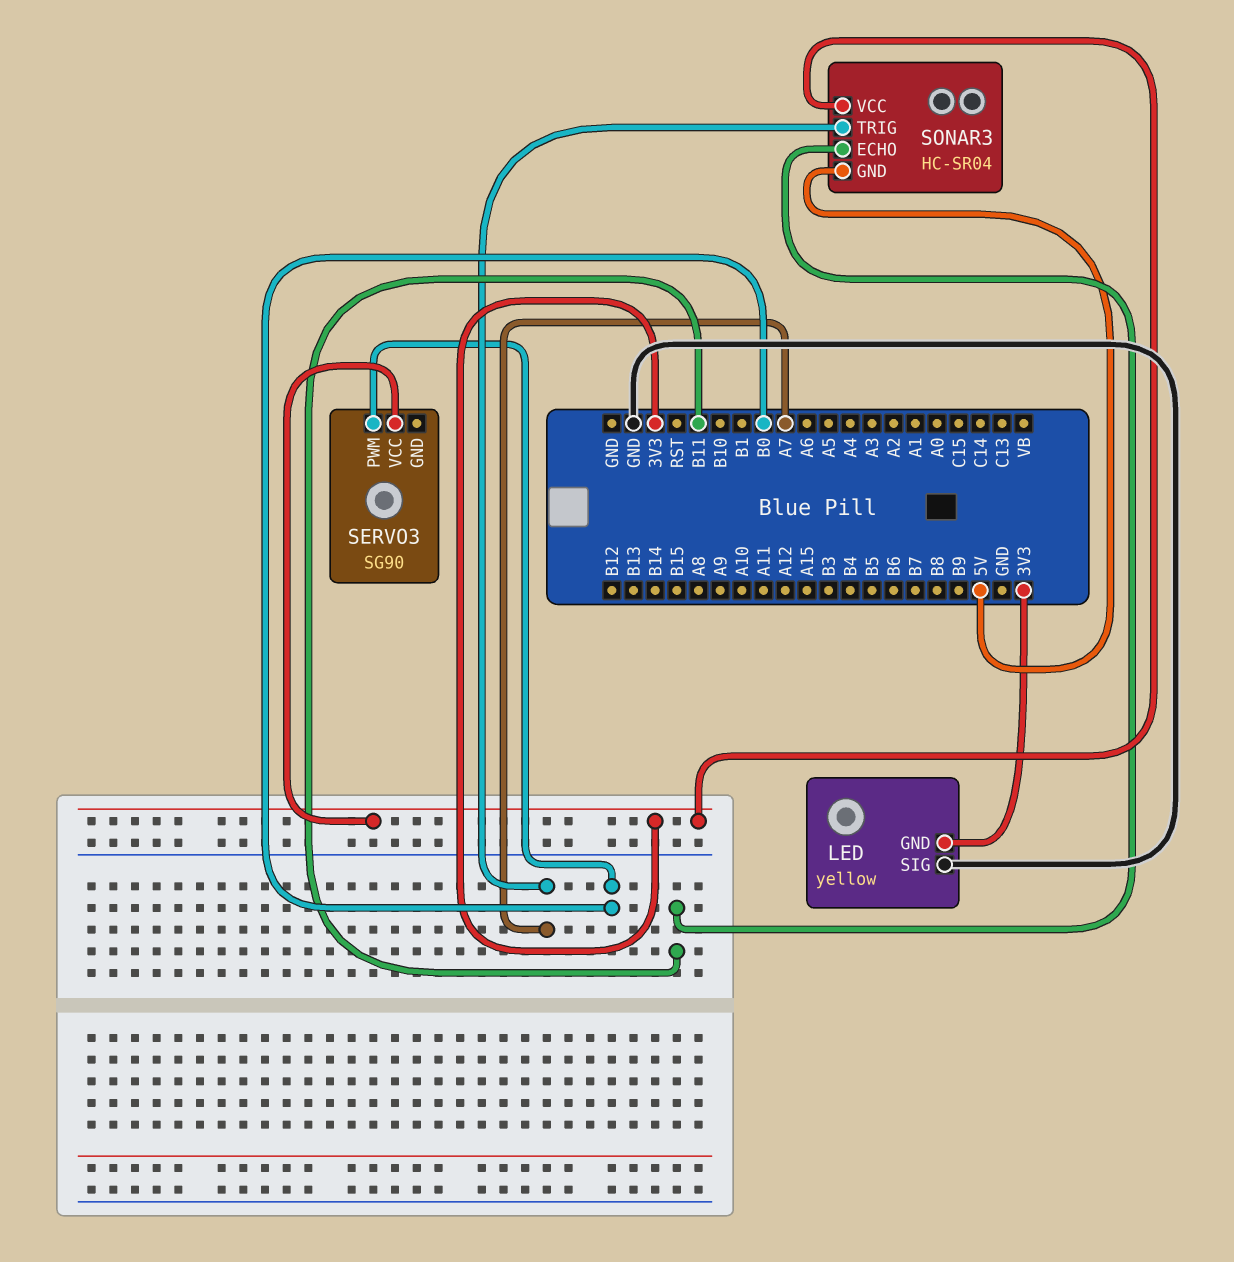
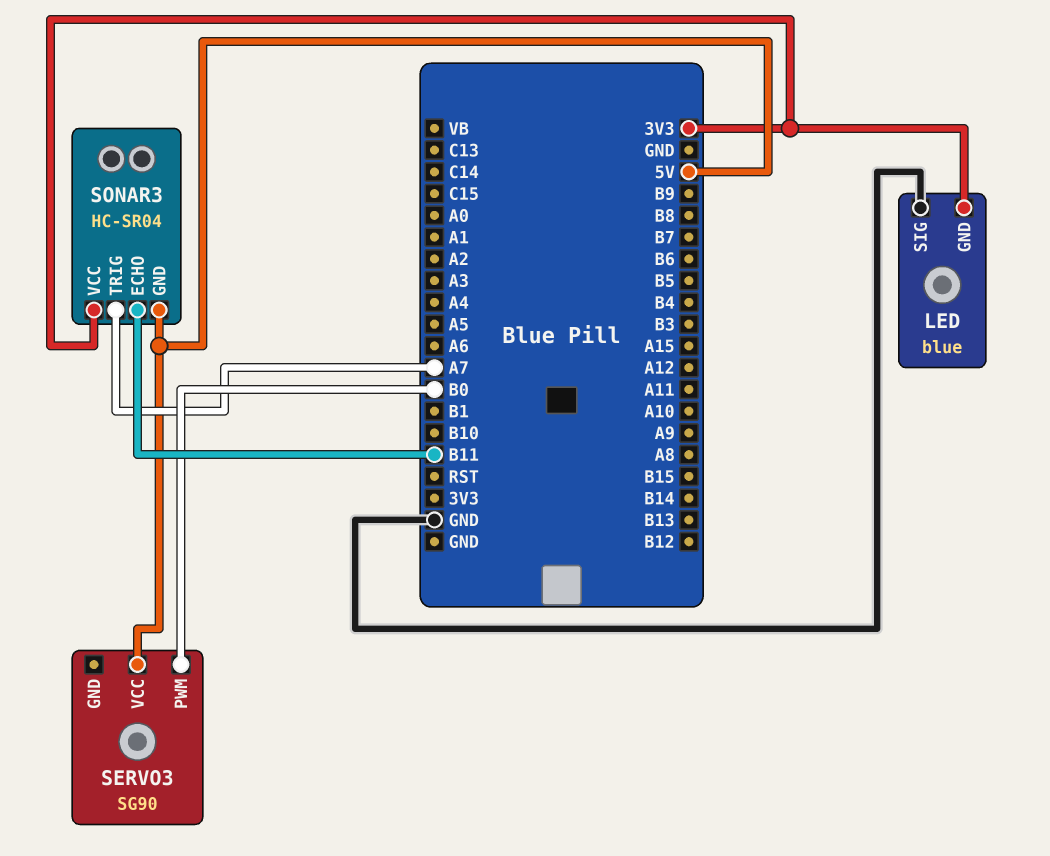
LED: yellow -> blue
SERVO3 pin VCC: 3V3 -> 5V

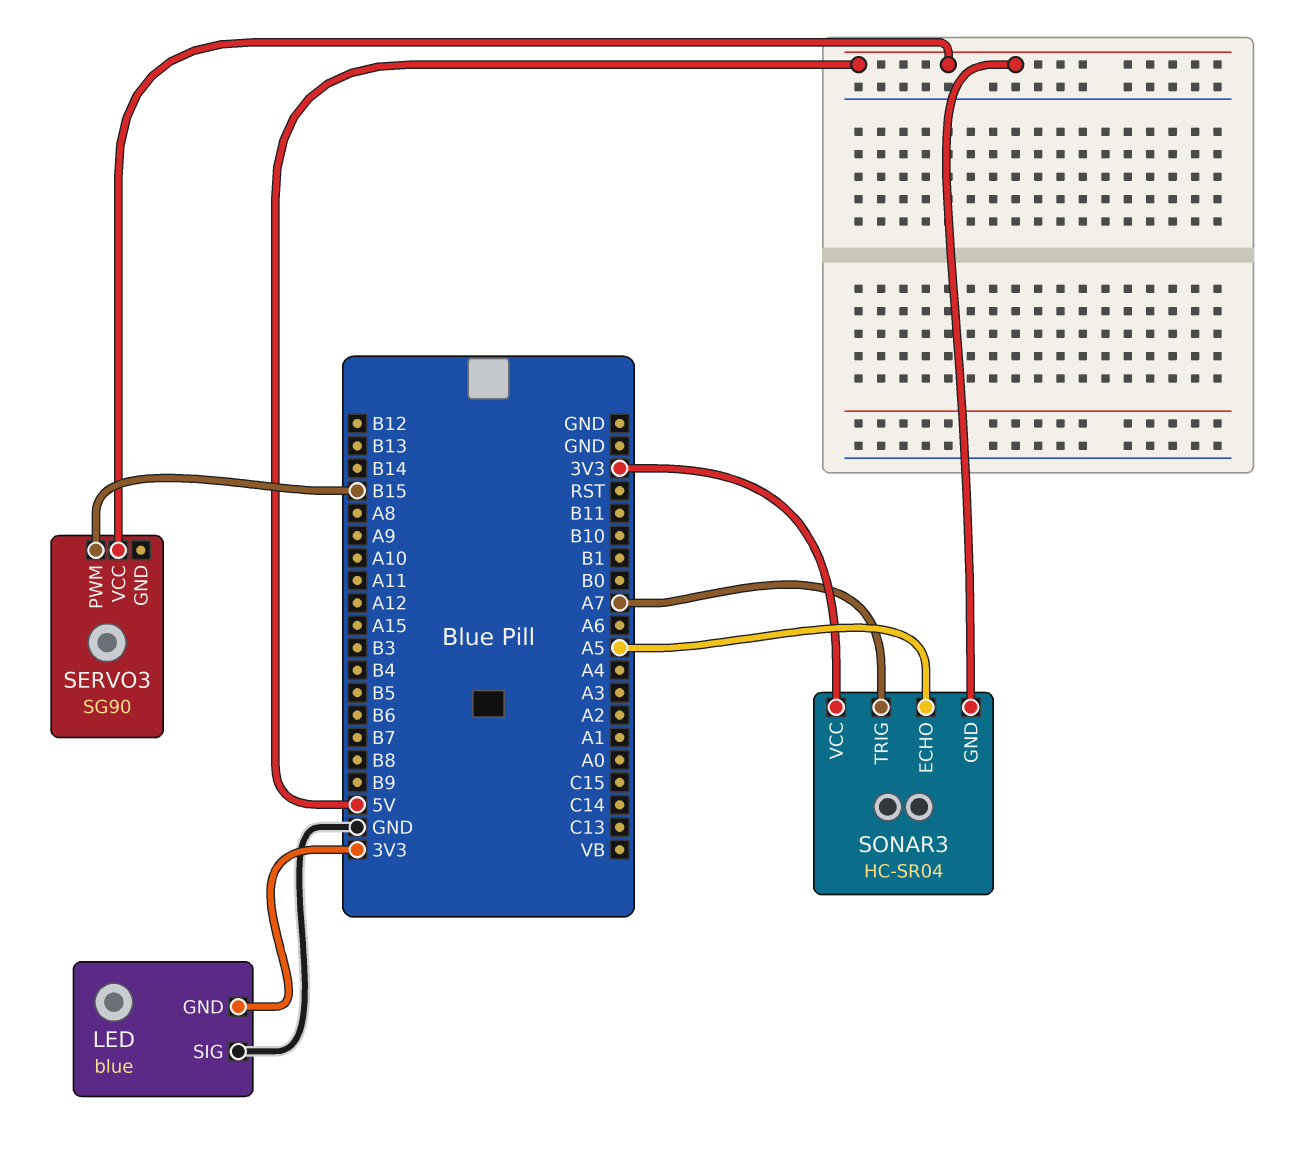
SERVO3 pin PWM: B0 -> B15
SONAR3 pin ECHO: B11 -> A5

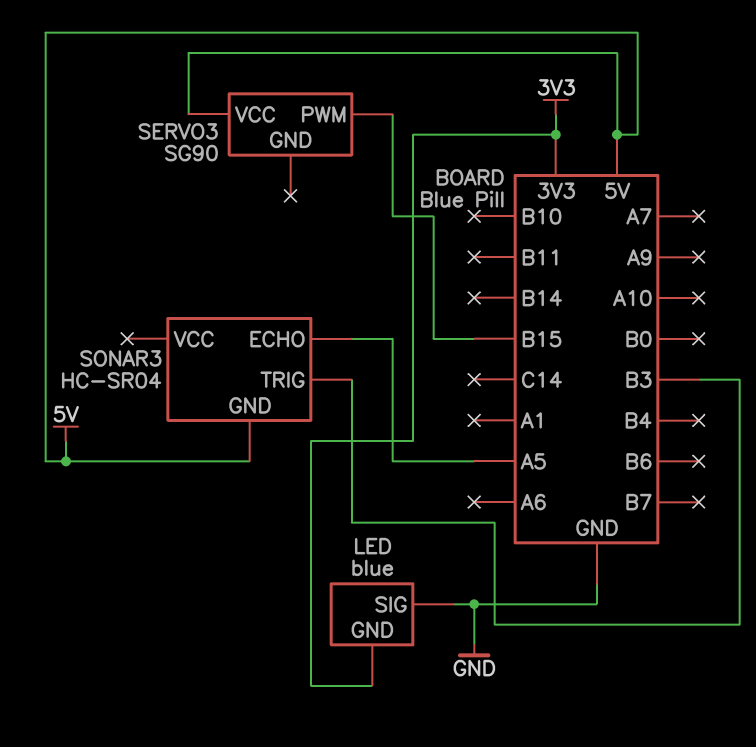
SONAR3 pin TRIG: A7 -> B3
SONAR3 pin VCC: 3V3 -> none

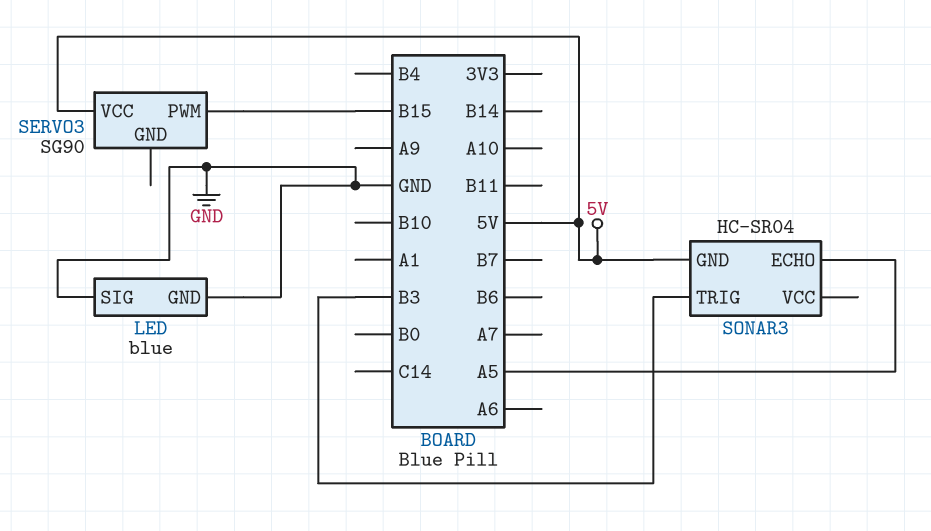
LED pin GND: 3V3 -> GND

